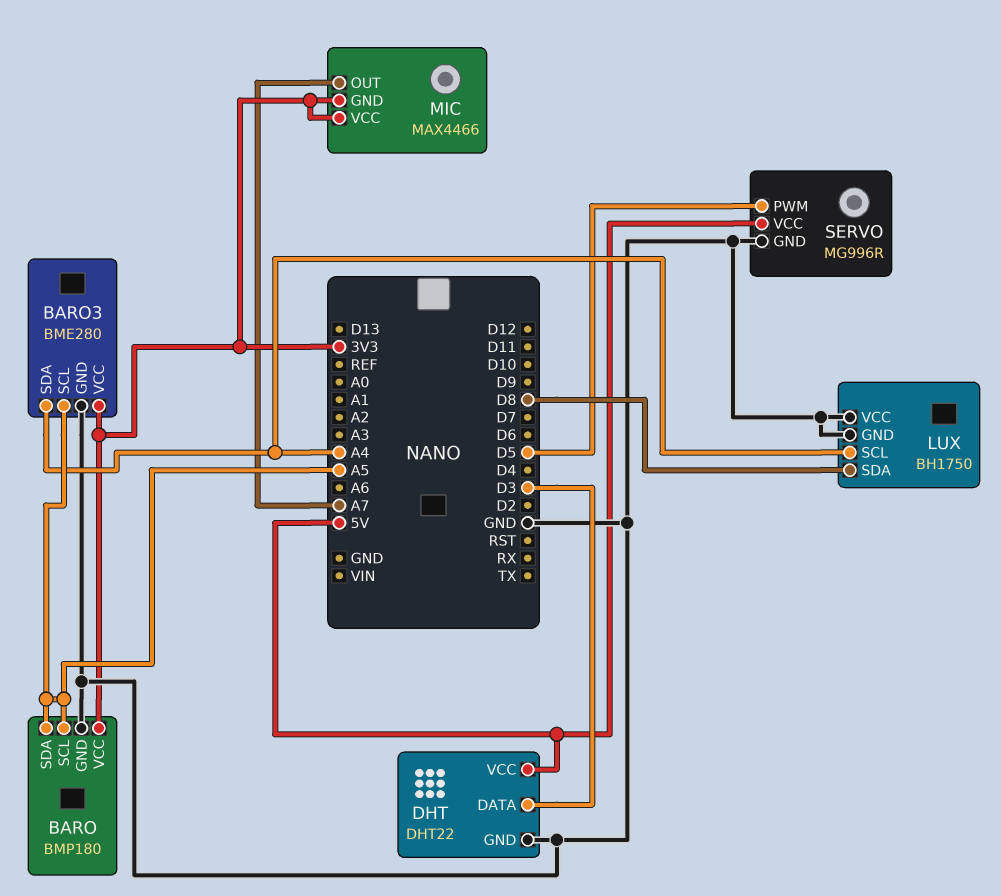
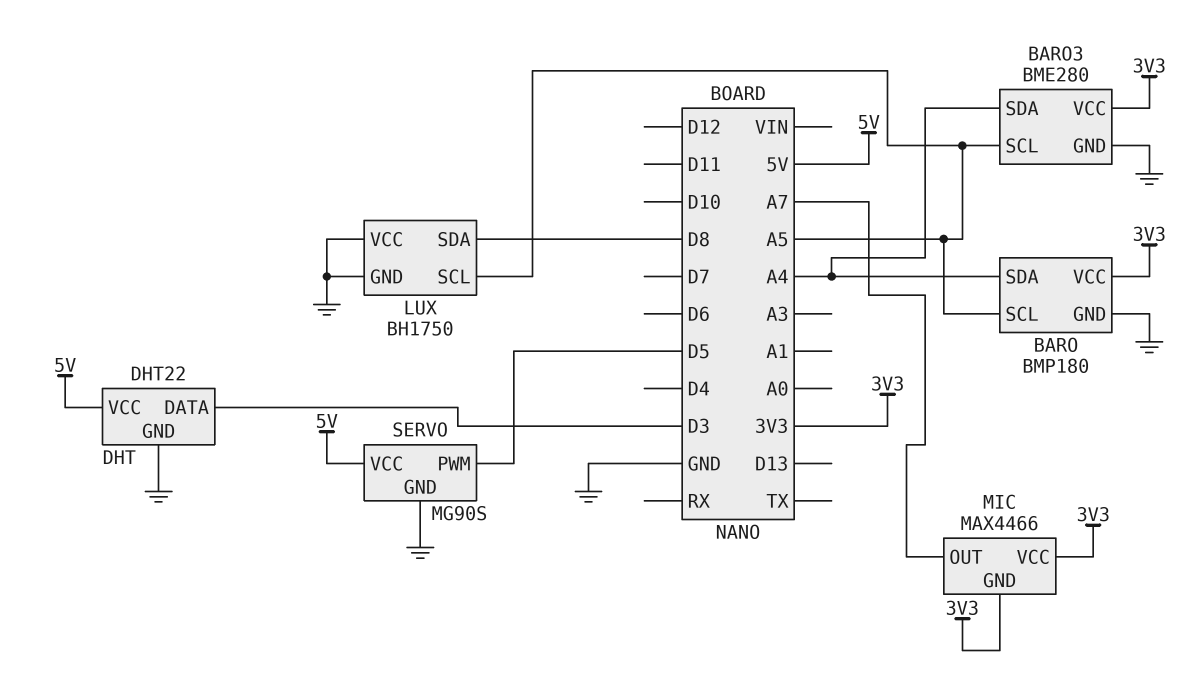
BARO pin SDA: A5 -> A4
LUX pin SCL: A4 -> A5
SERVO: MG996R -> MG90S

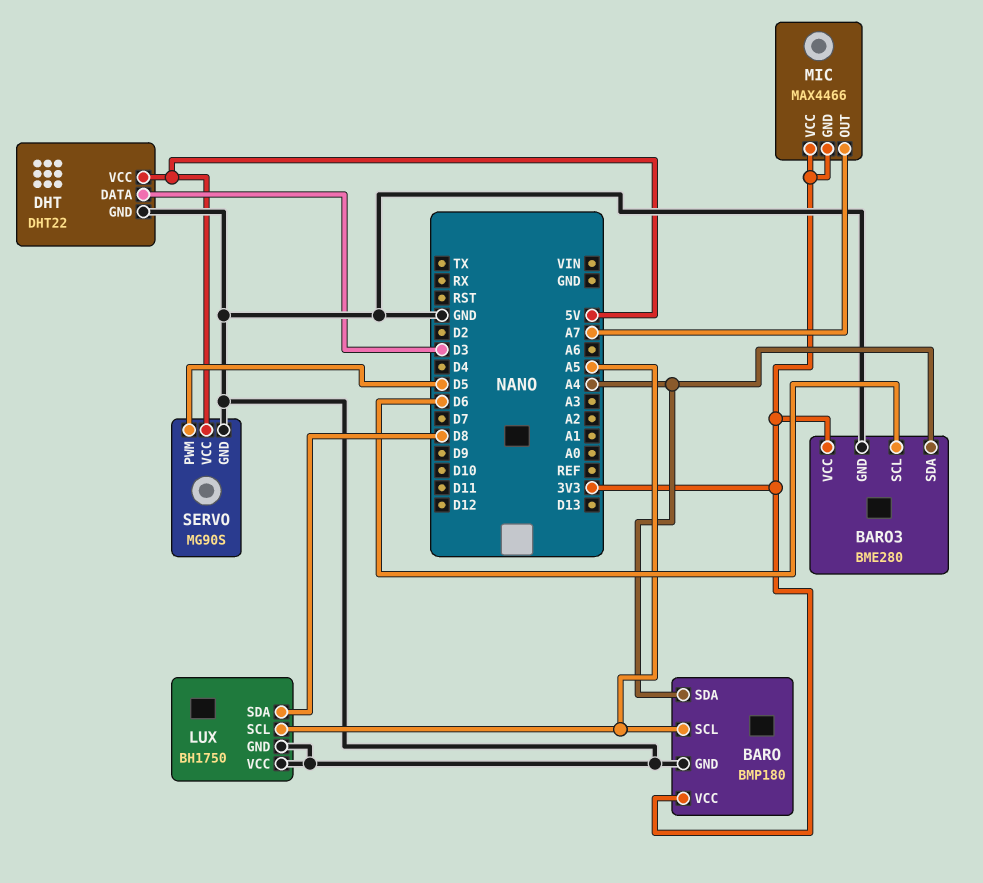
BARO3 pin SCL: A5 -> D6

